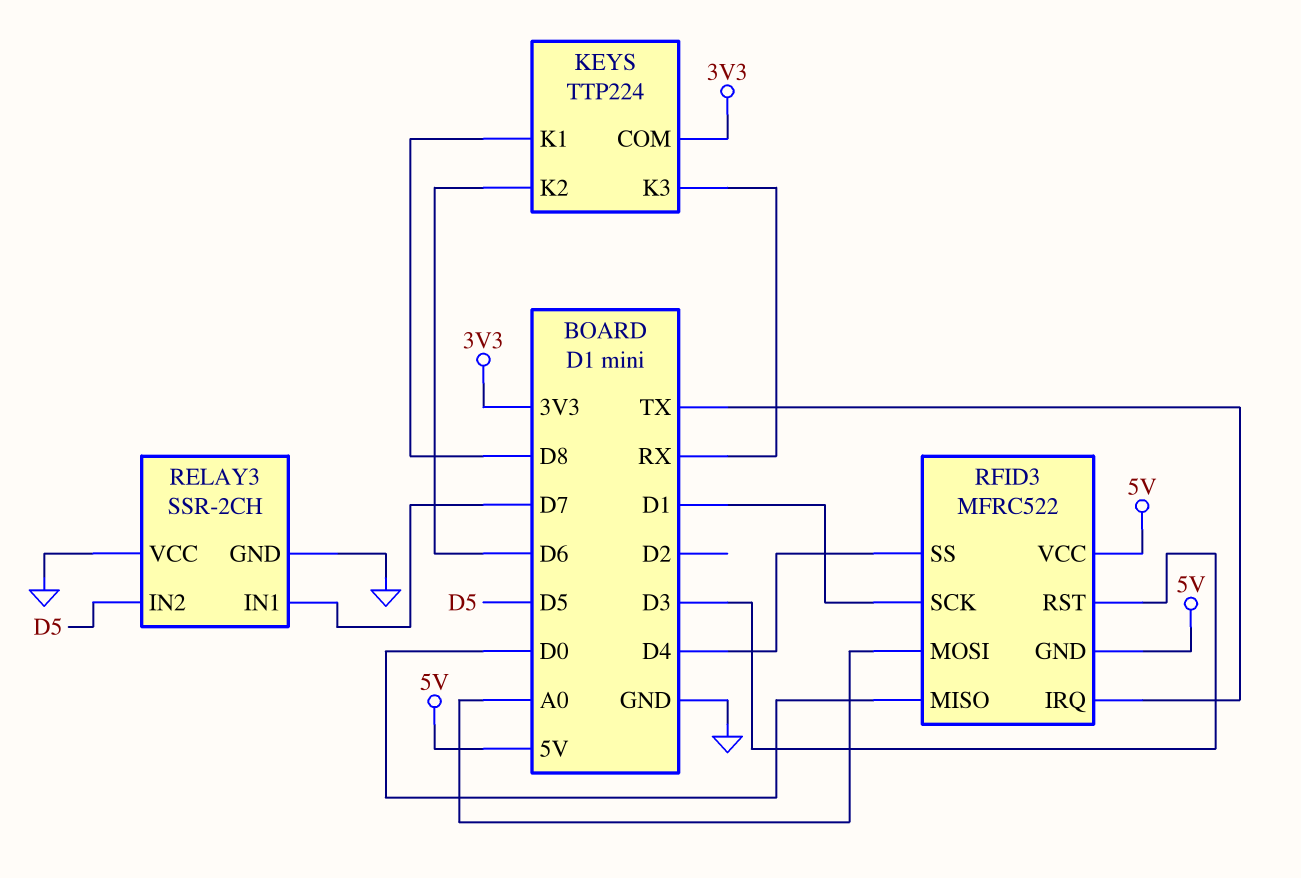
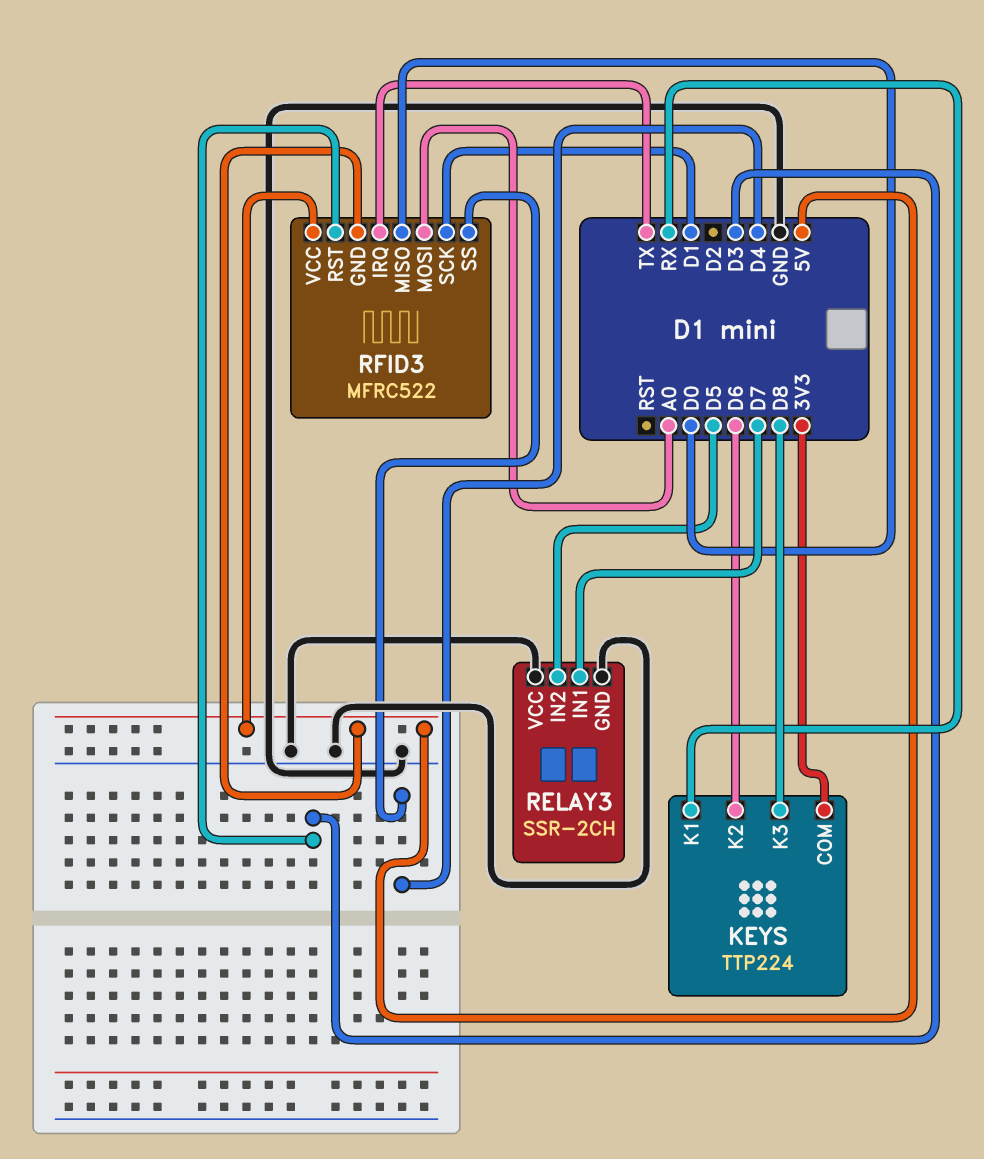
KEYS pin K1: D8 -> RX
KEYS pin K3: RX -> D8

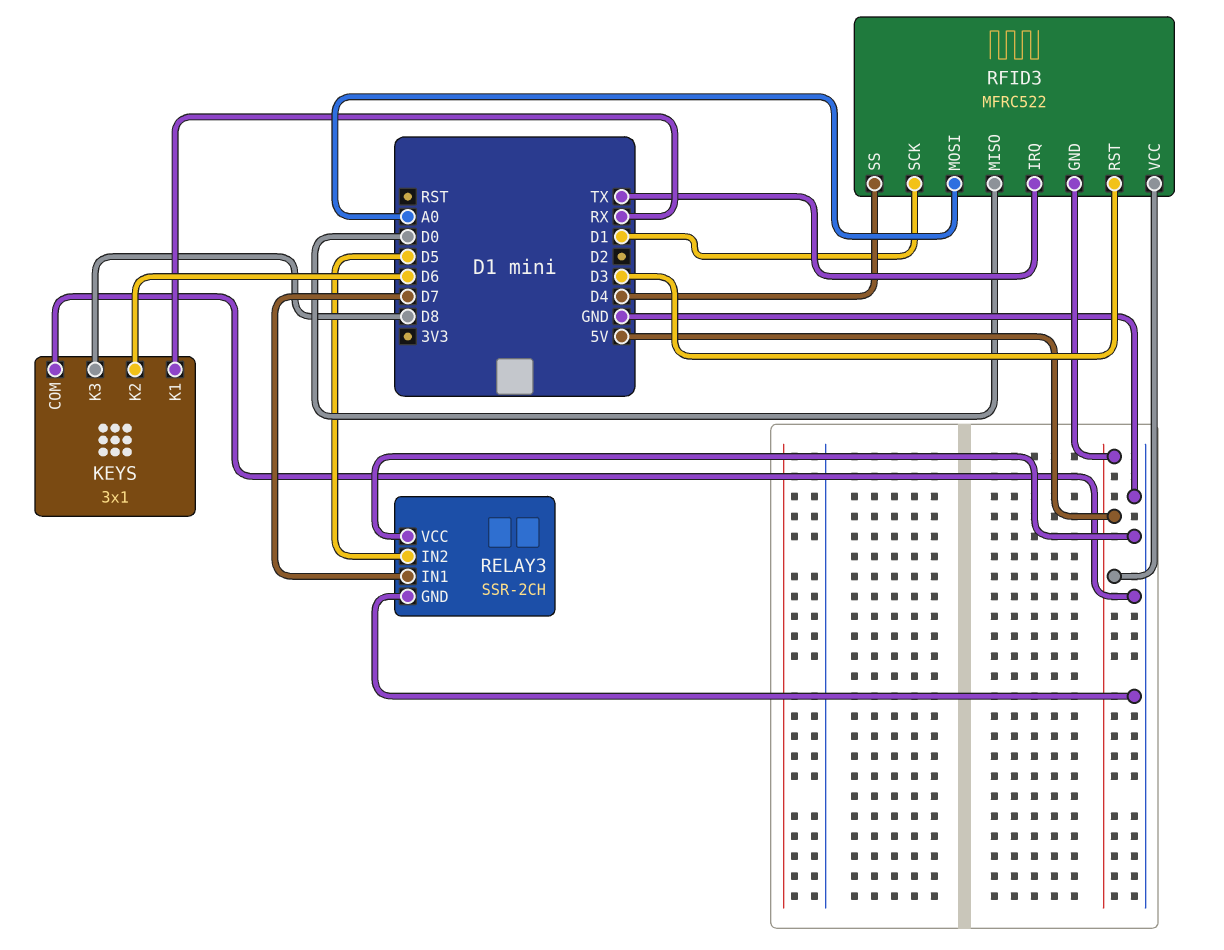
KEYS: TTP224 -> 3x1
KEYS pin COM: 3V3 -> GND

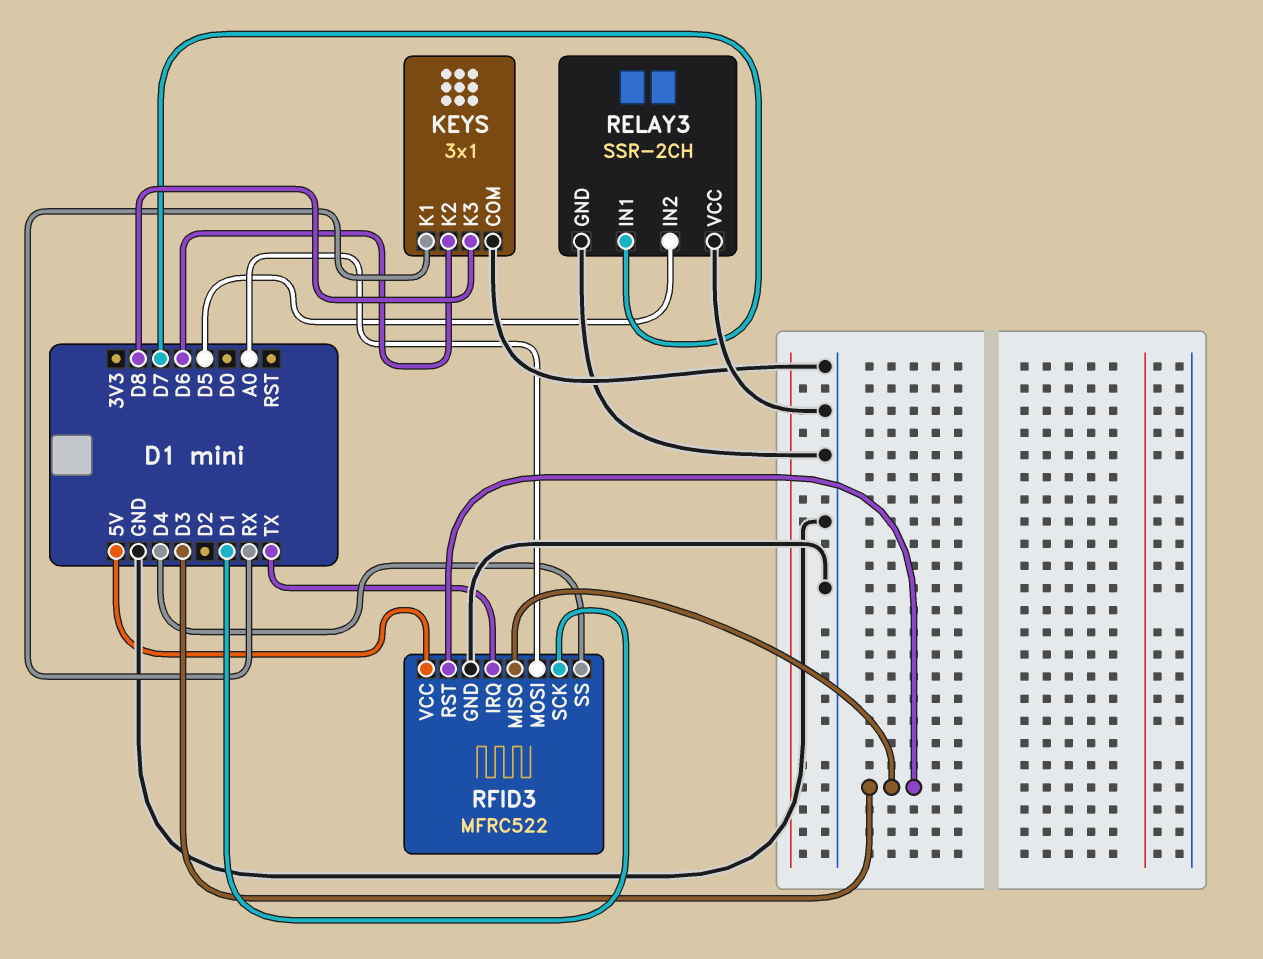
RFID3 pin GND: 5V -> GND
RFID3 pin MISO: D0 -> D3

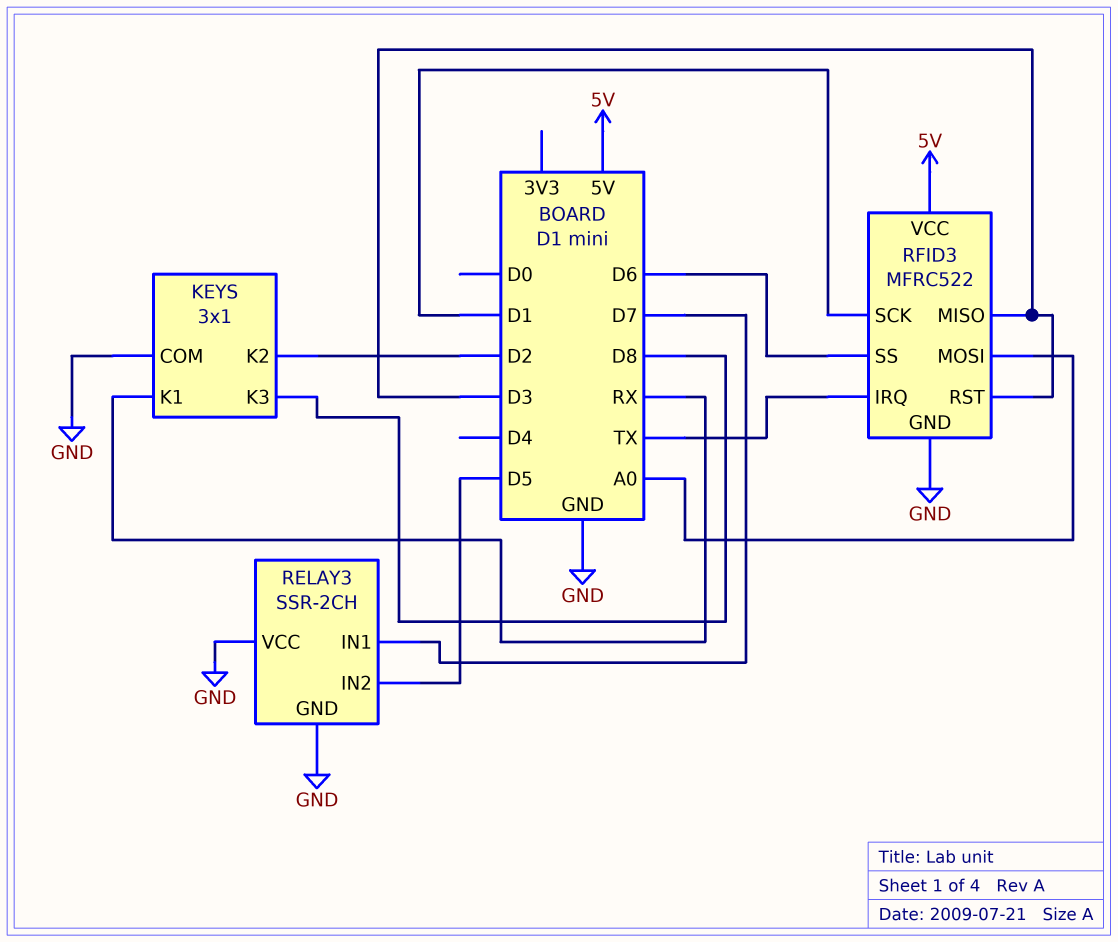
KEYS pin K2: D6 -> D2
RFID3 pin SS: D4 -> D6

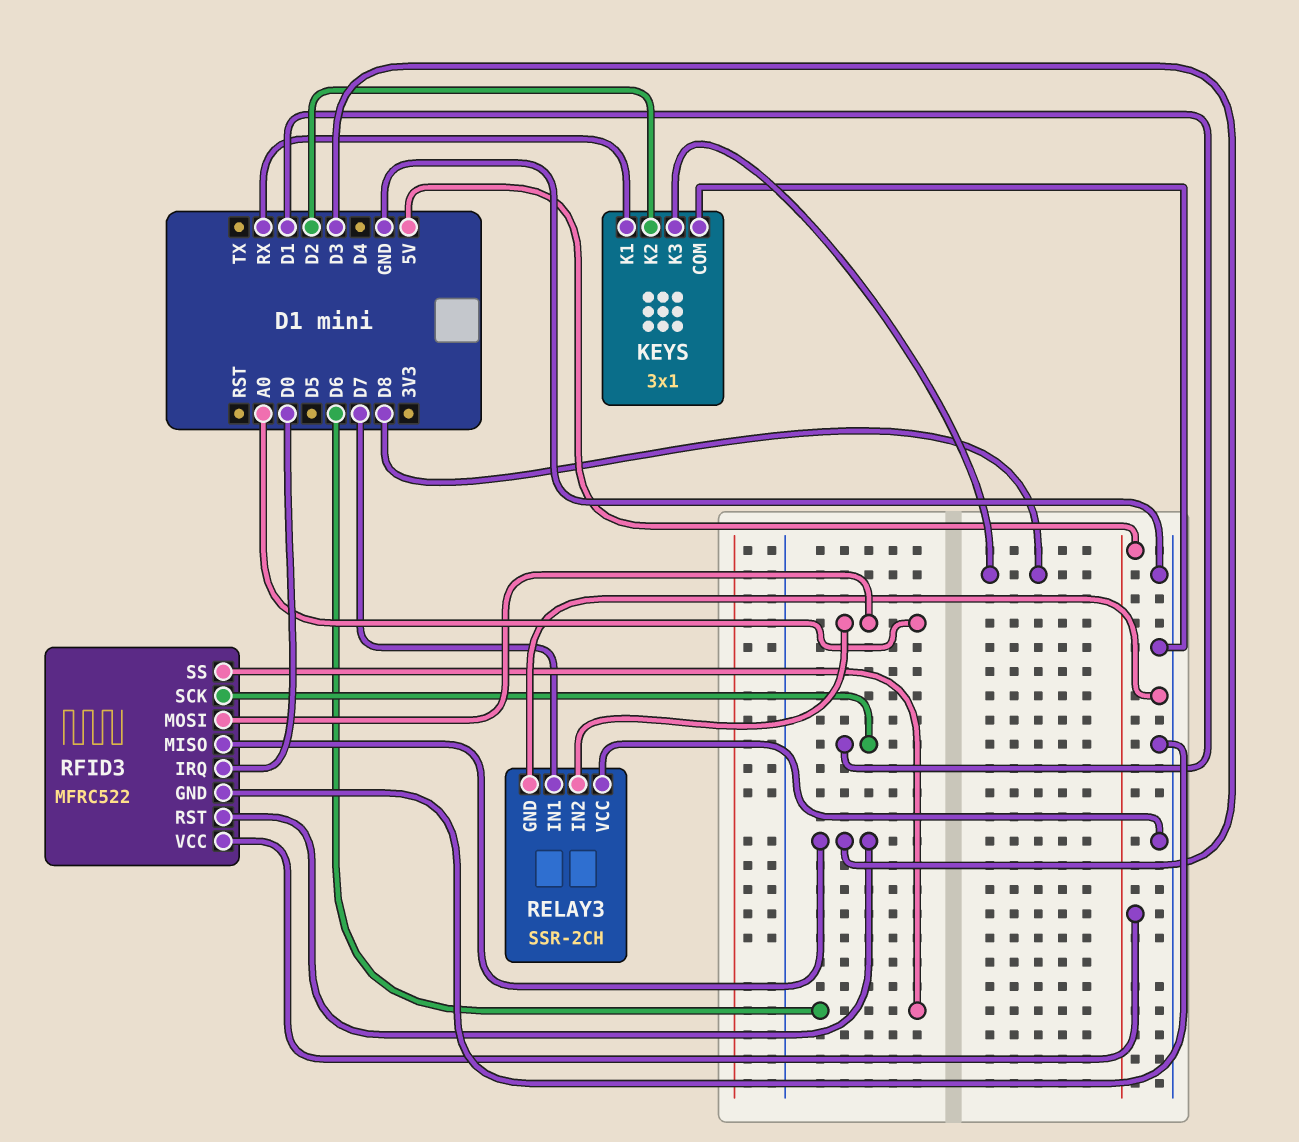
RELAY3 pin IN2: D5 -> A0
RFID3 pin IRQ: TX -> D0

